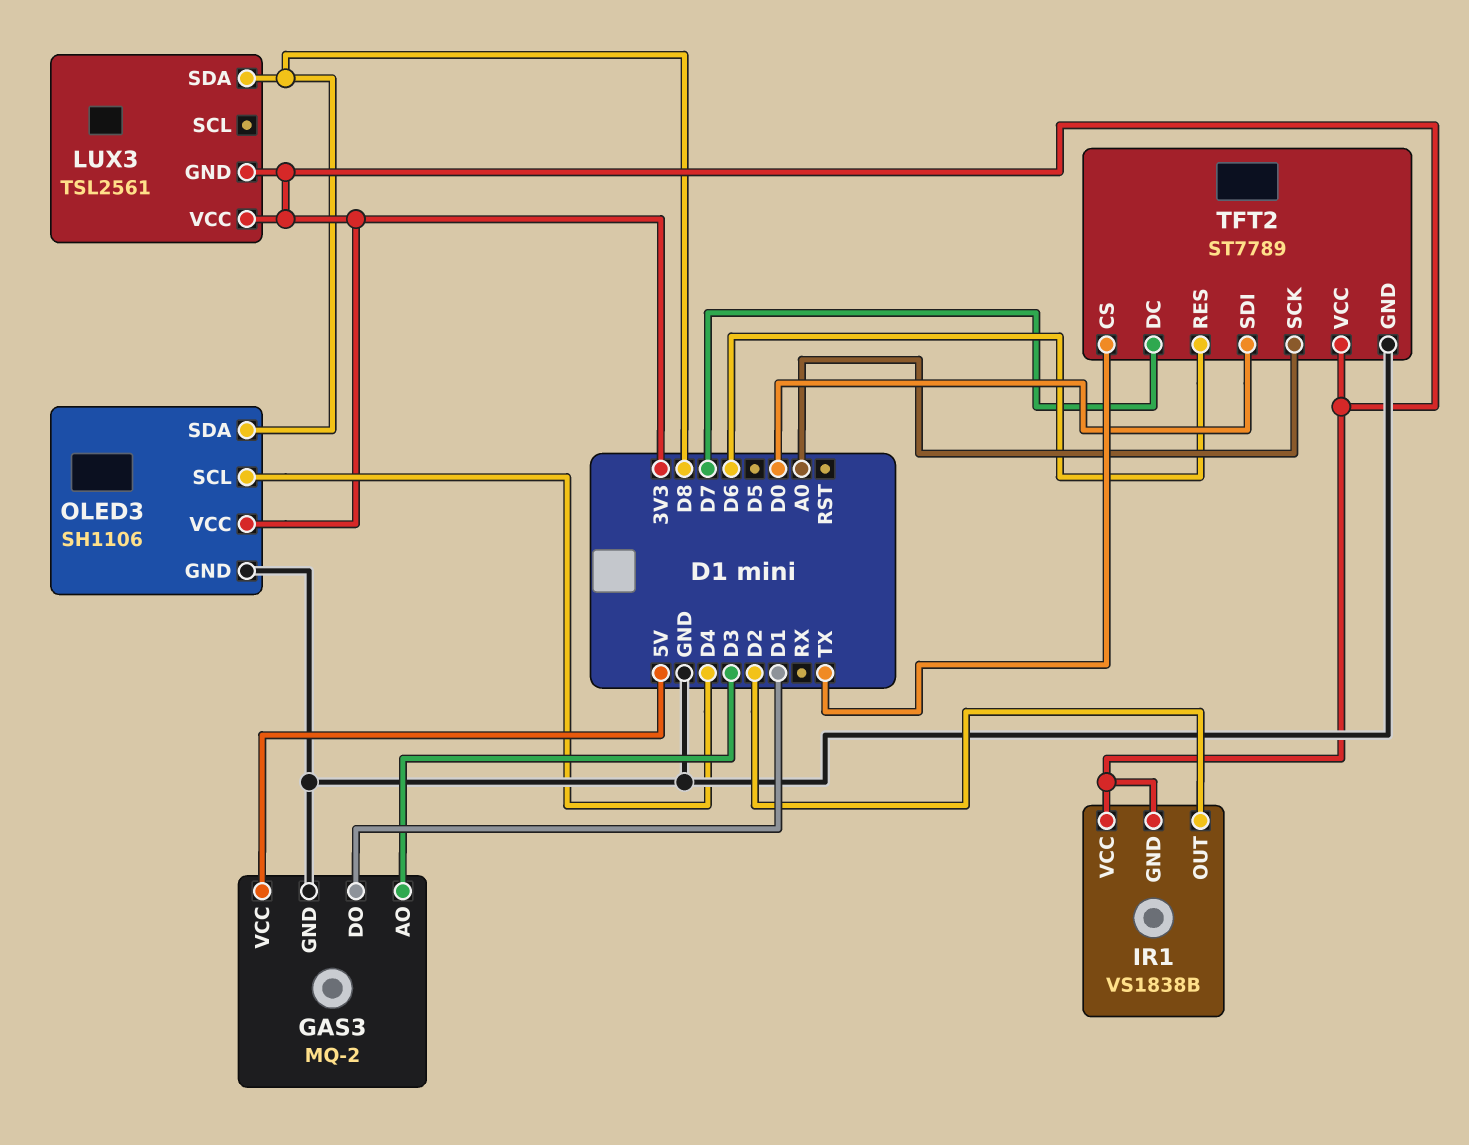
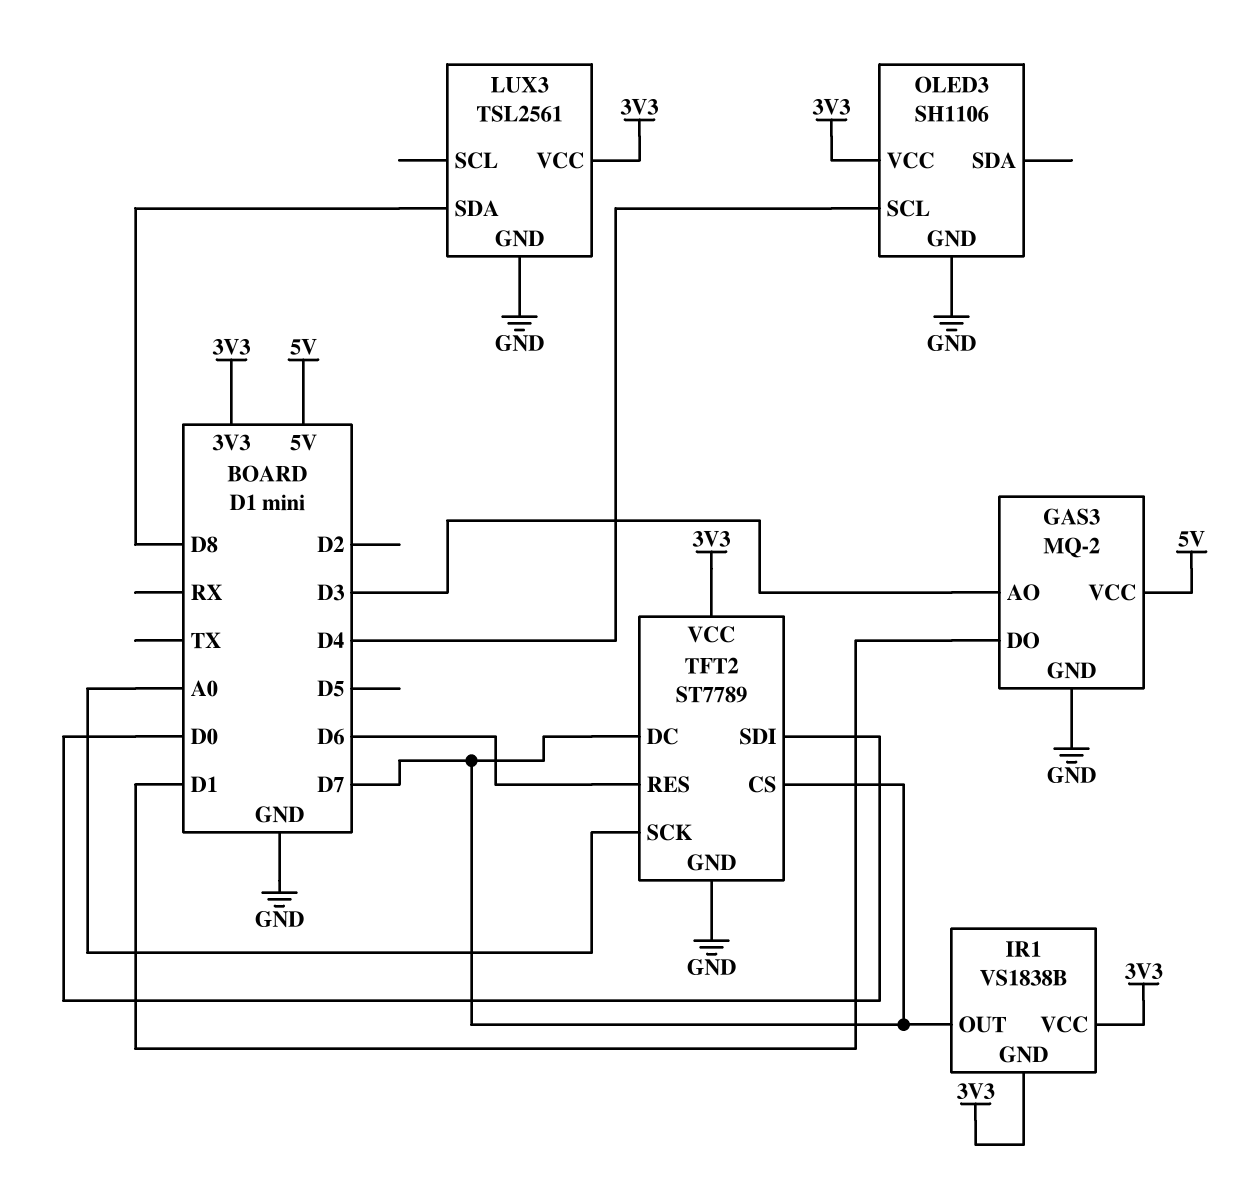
IR1 pin OUT: D2 -> D7
LUX3 pin GND: 3V3 -> GND
OLED3 pin SDA: D8 -> none
TFT2 pin CS: TX -> D7

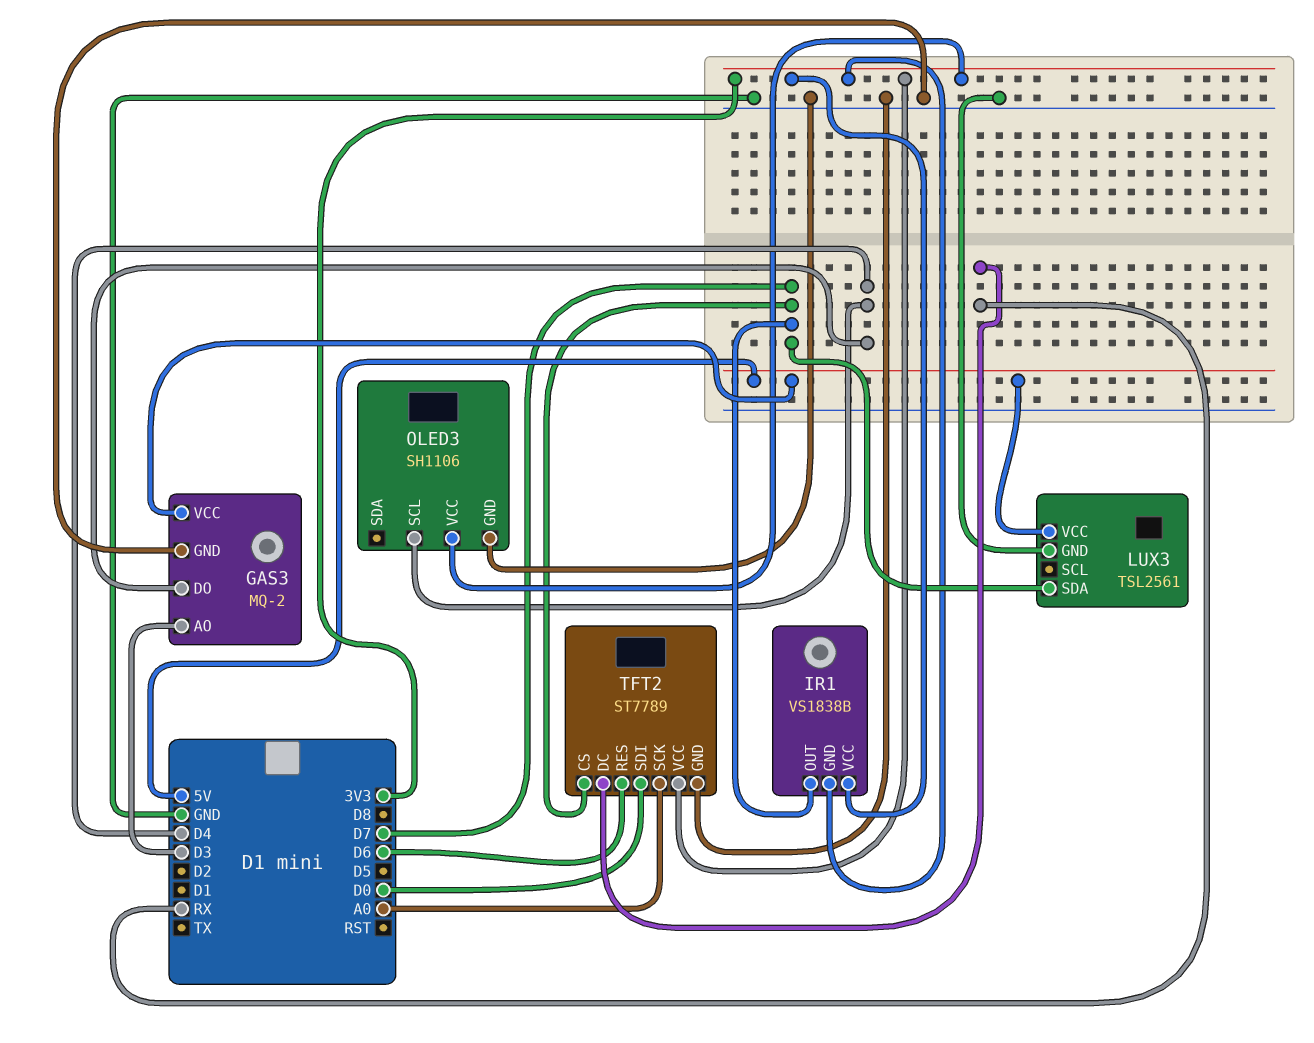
GAS3 pin DO: D1 -> D4
LUX3 pin SDA: D8 -> D7
LUX3 pin VCC: 3V3 -> 5V
TFT2 pin DC: D7 -> RX

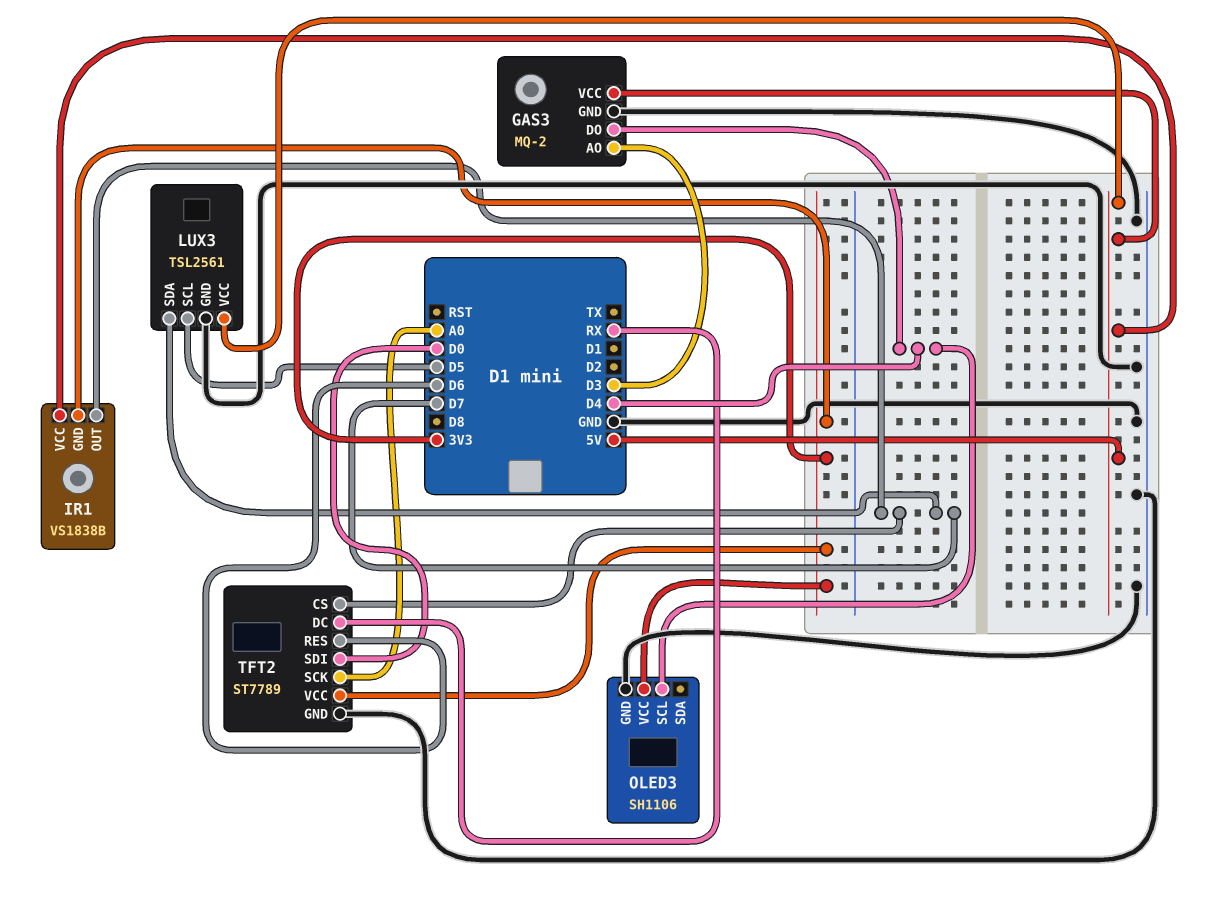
IR1 pin VCC: 3V3 -> 5V
LUX3 pin SCL: none -> D5

